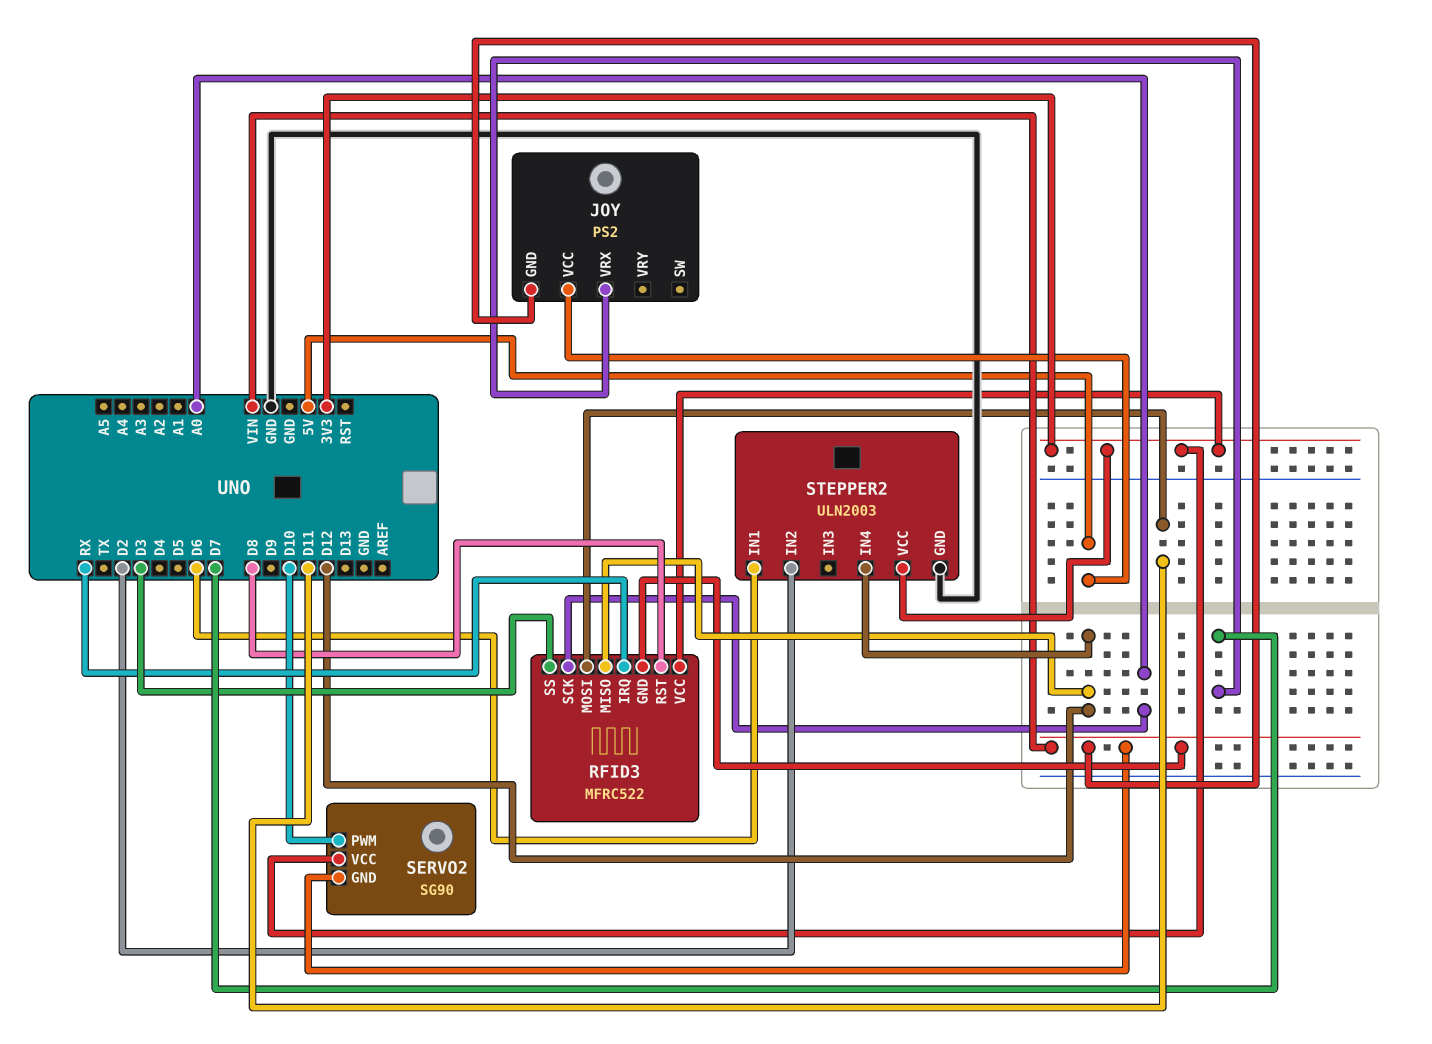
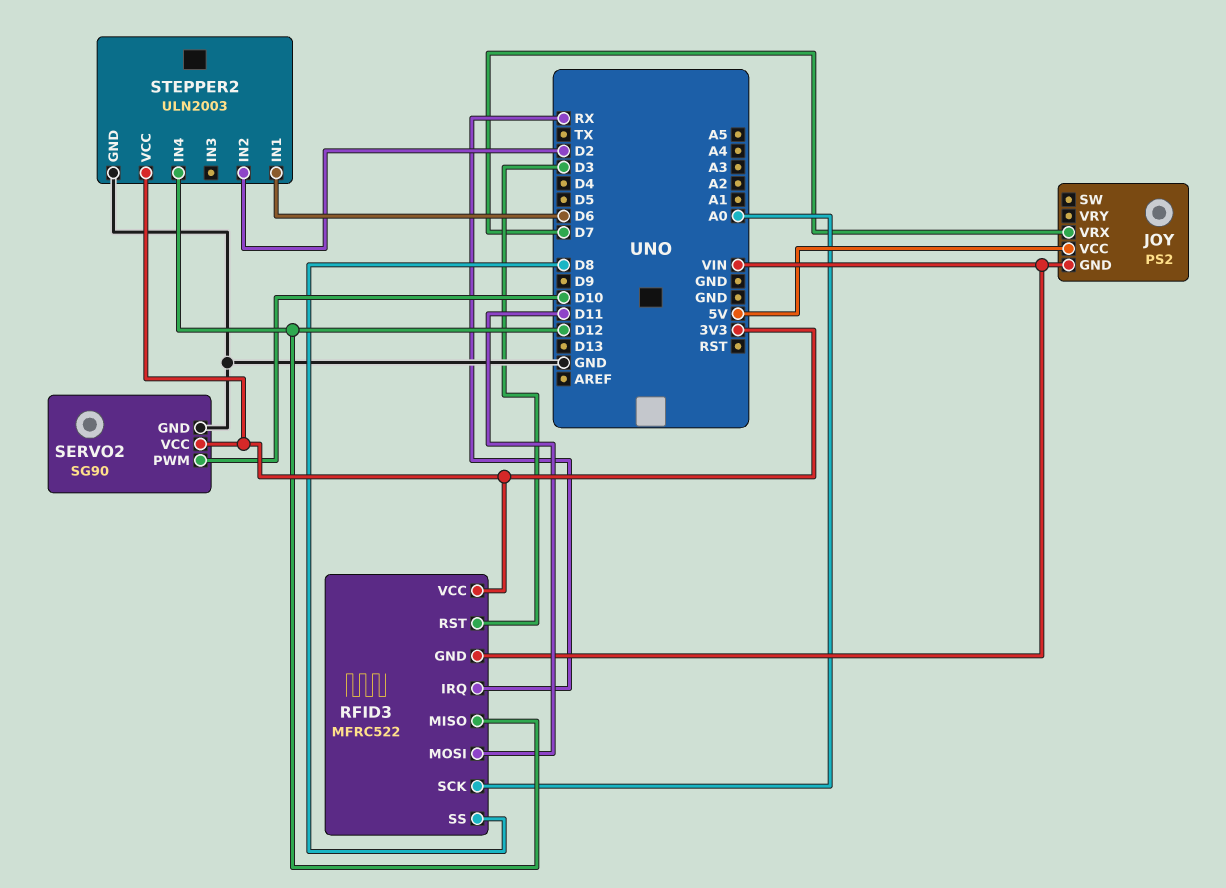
RFID3 pin RST: D8 -> D3
RFID3 pin SS: D3 -> D8
SERVO2 pin GND: VIN -> GND

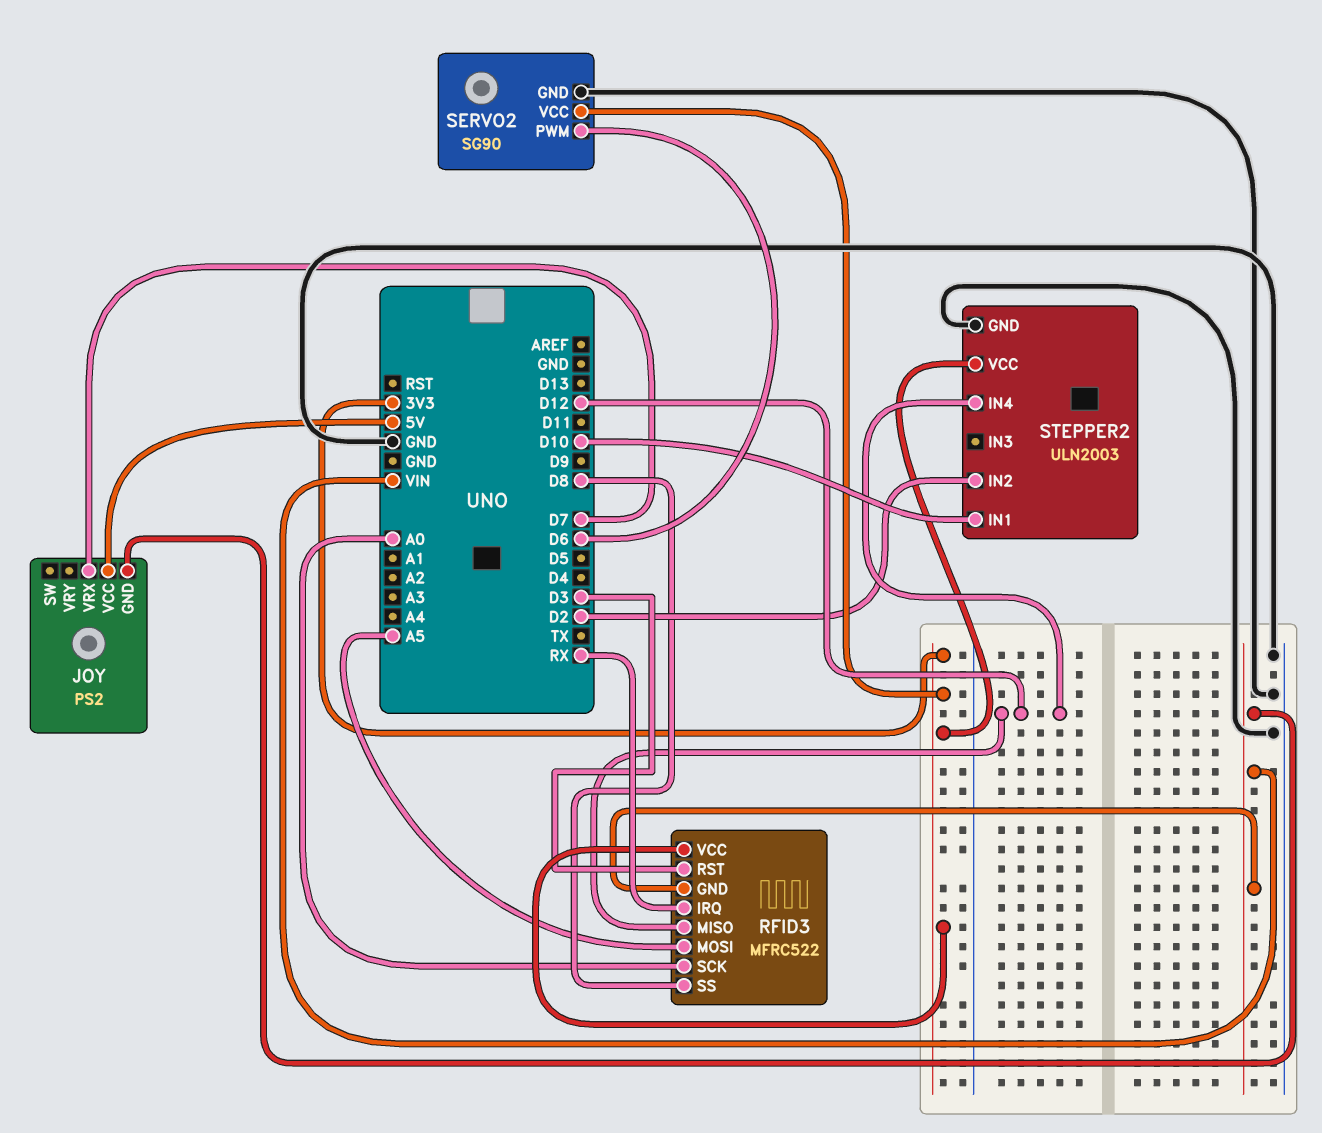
RFID3 pin MOSI: D11 -> A5
SERVO2 pin PWM: D10 -> D6
STEPPER2 pin IN1: D6 -> D10

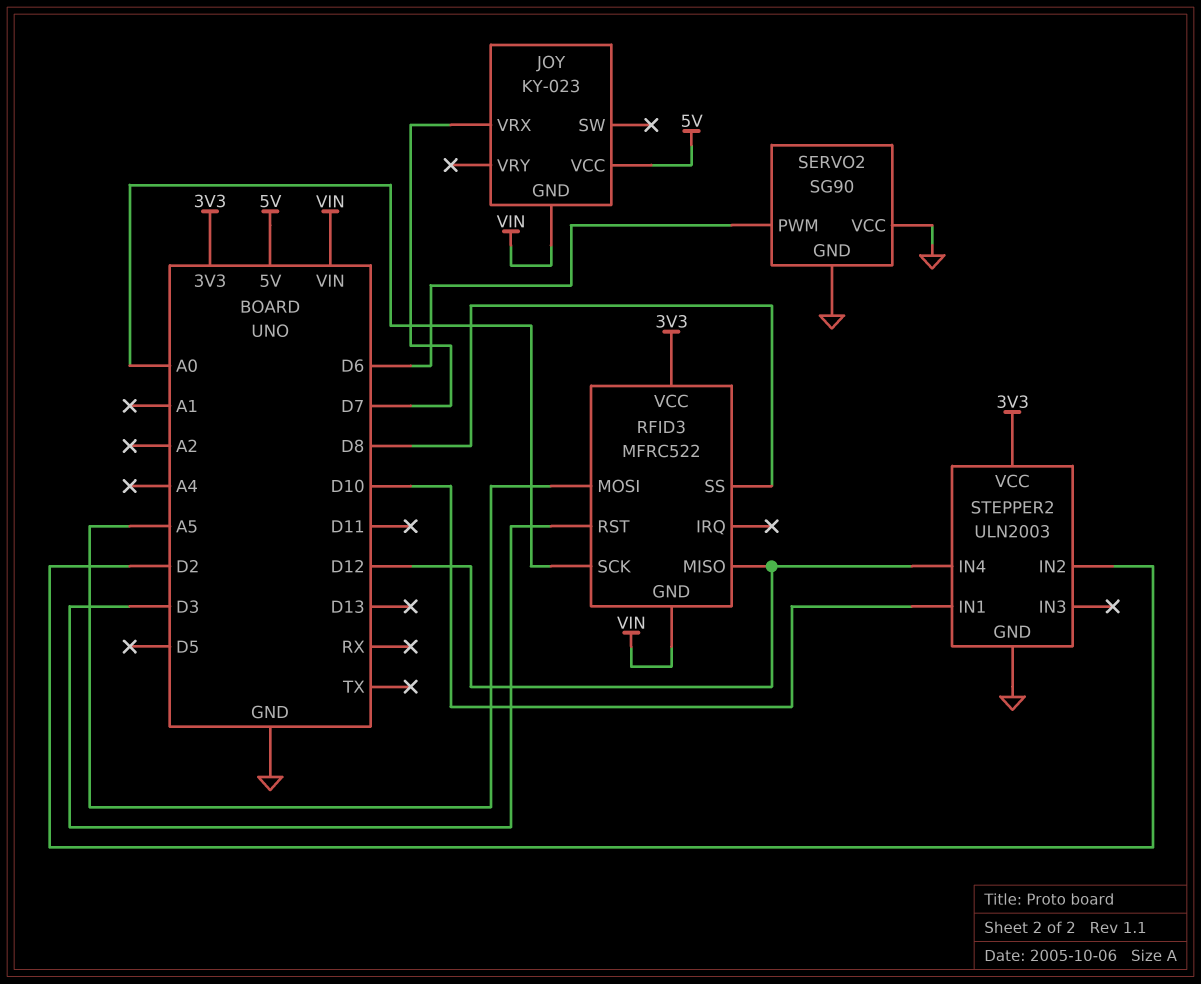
JOY: PS2 -> KY-023
RFID3 pin IRQ: RX -> none
SERVO2 pin VCC: 3V3 -> GND

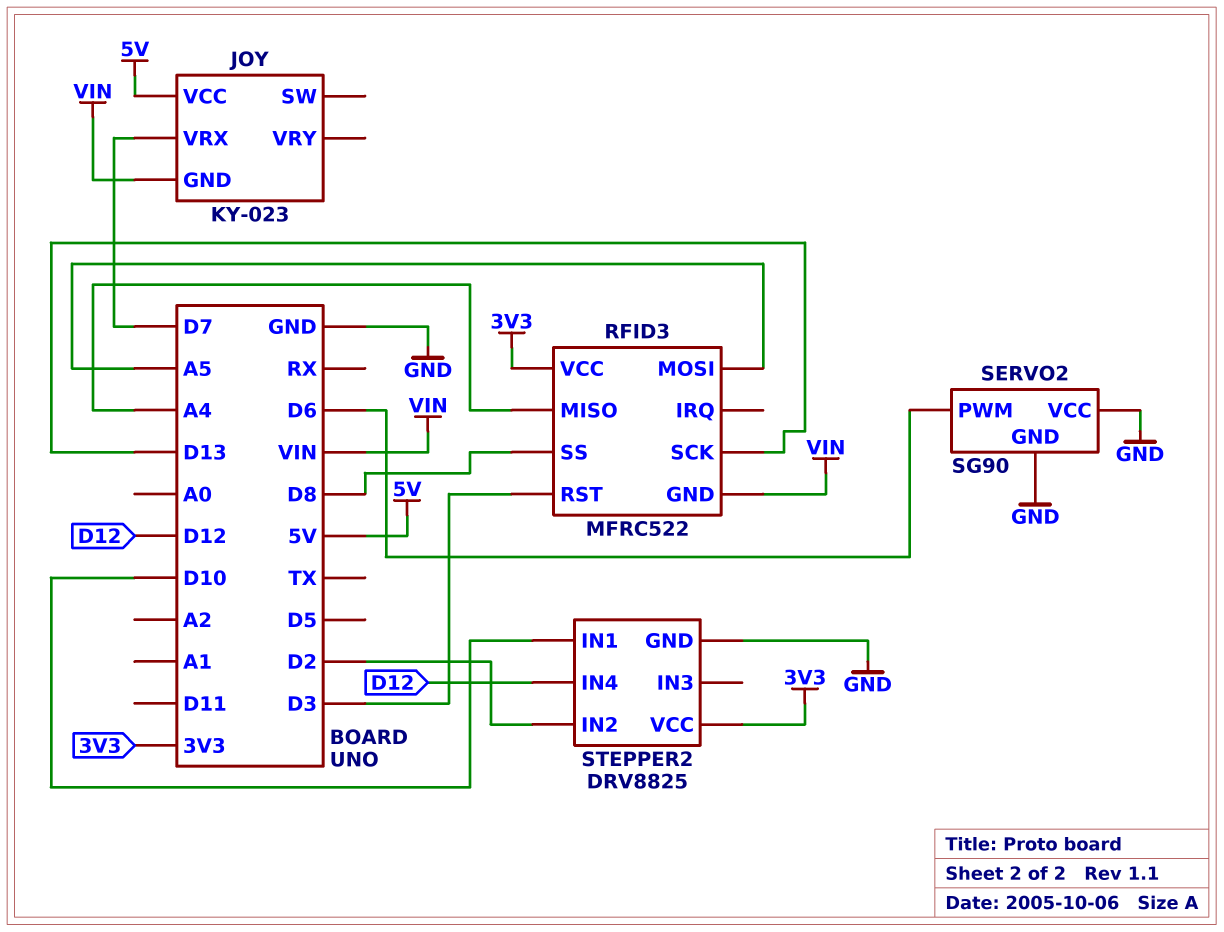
RFID3 pin MISO: D12 -> A4
RFID3 pin SCK: A0 -> D13
STEPPER2: ULN2003 -> DRV8825

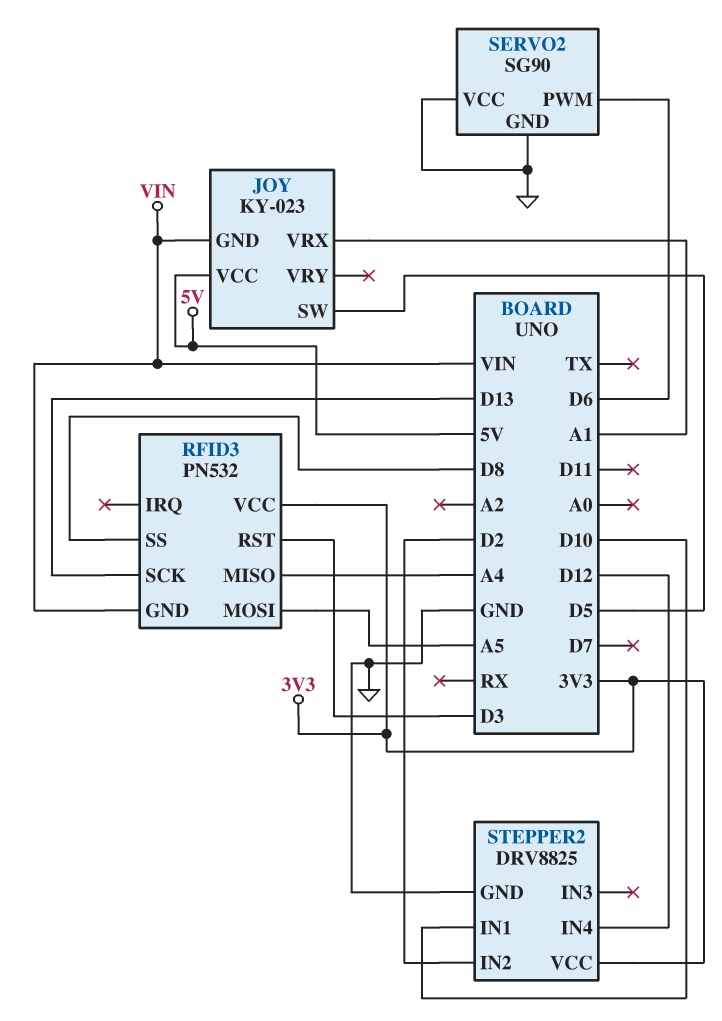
JOY pin SW: none -> D5
JOY pin VRX: D7 -> A1
RFID3: MFRC522 -> PN532

